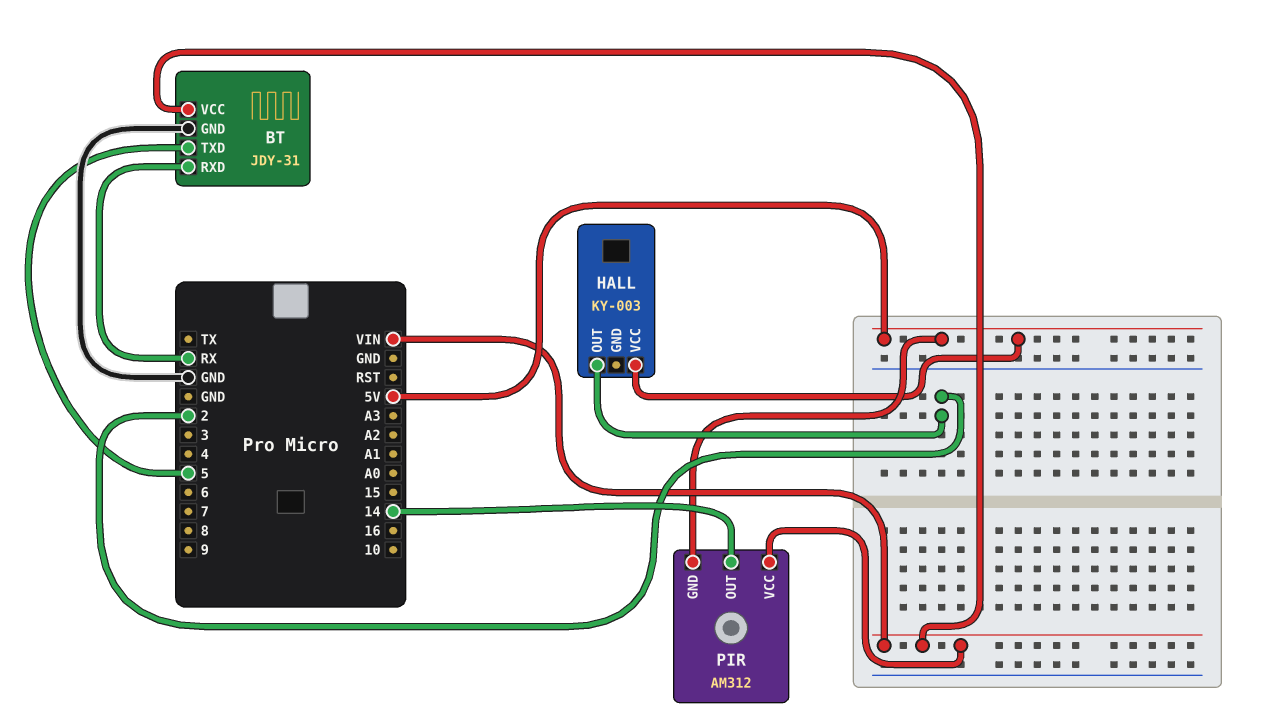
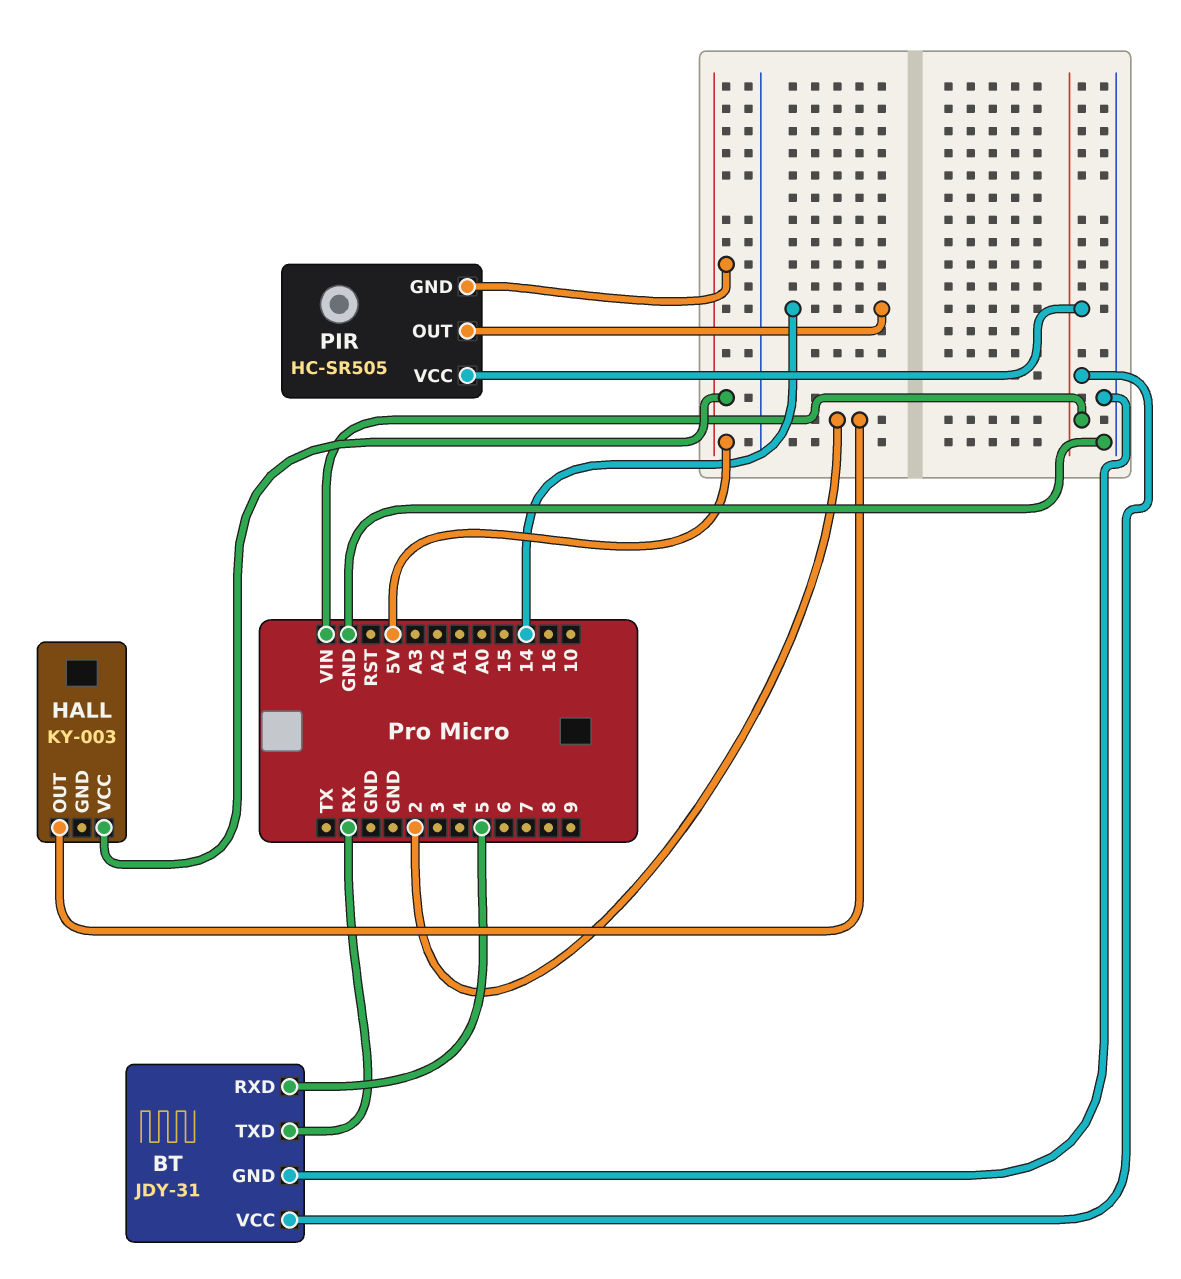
BT pin RXD: RX -> 5
BT pin TXD: 5 -> RX
PIR: AM312 -> HC-SR505

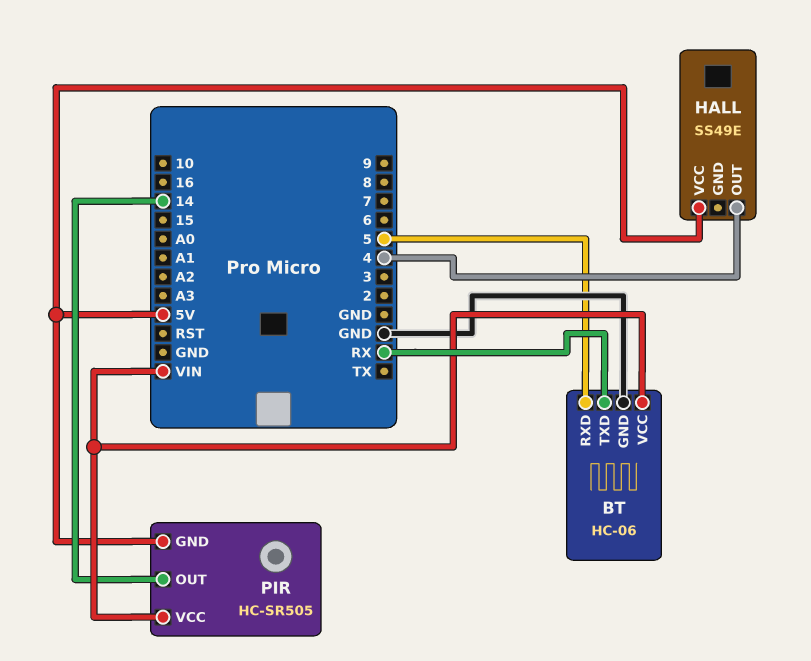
BT: JDY-31 -> HC-06
HALL: KY-003 -> SS49E
HALL pin OUT: 2 -> 4

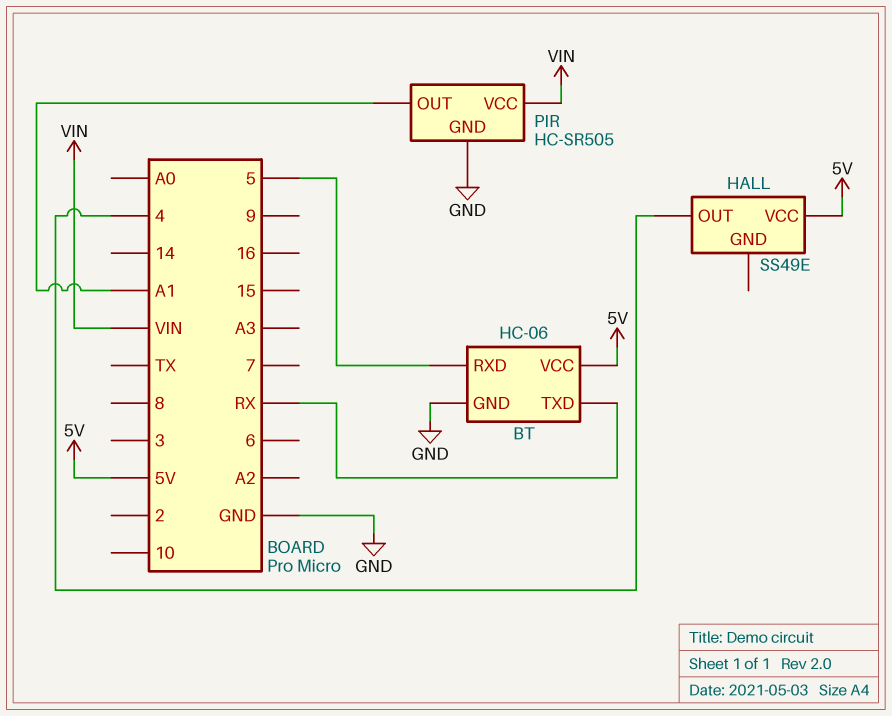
BT pin VCC: VIN -> 5V
PIR pin GND: 5V -> GND
PIR pin OUT: 14 -> A1

